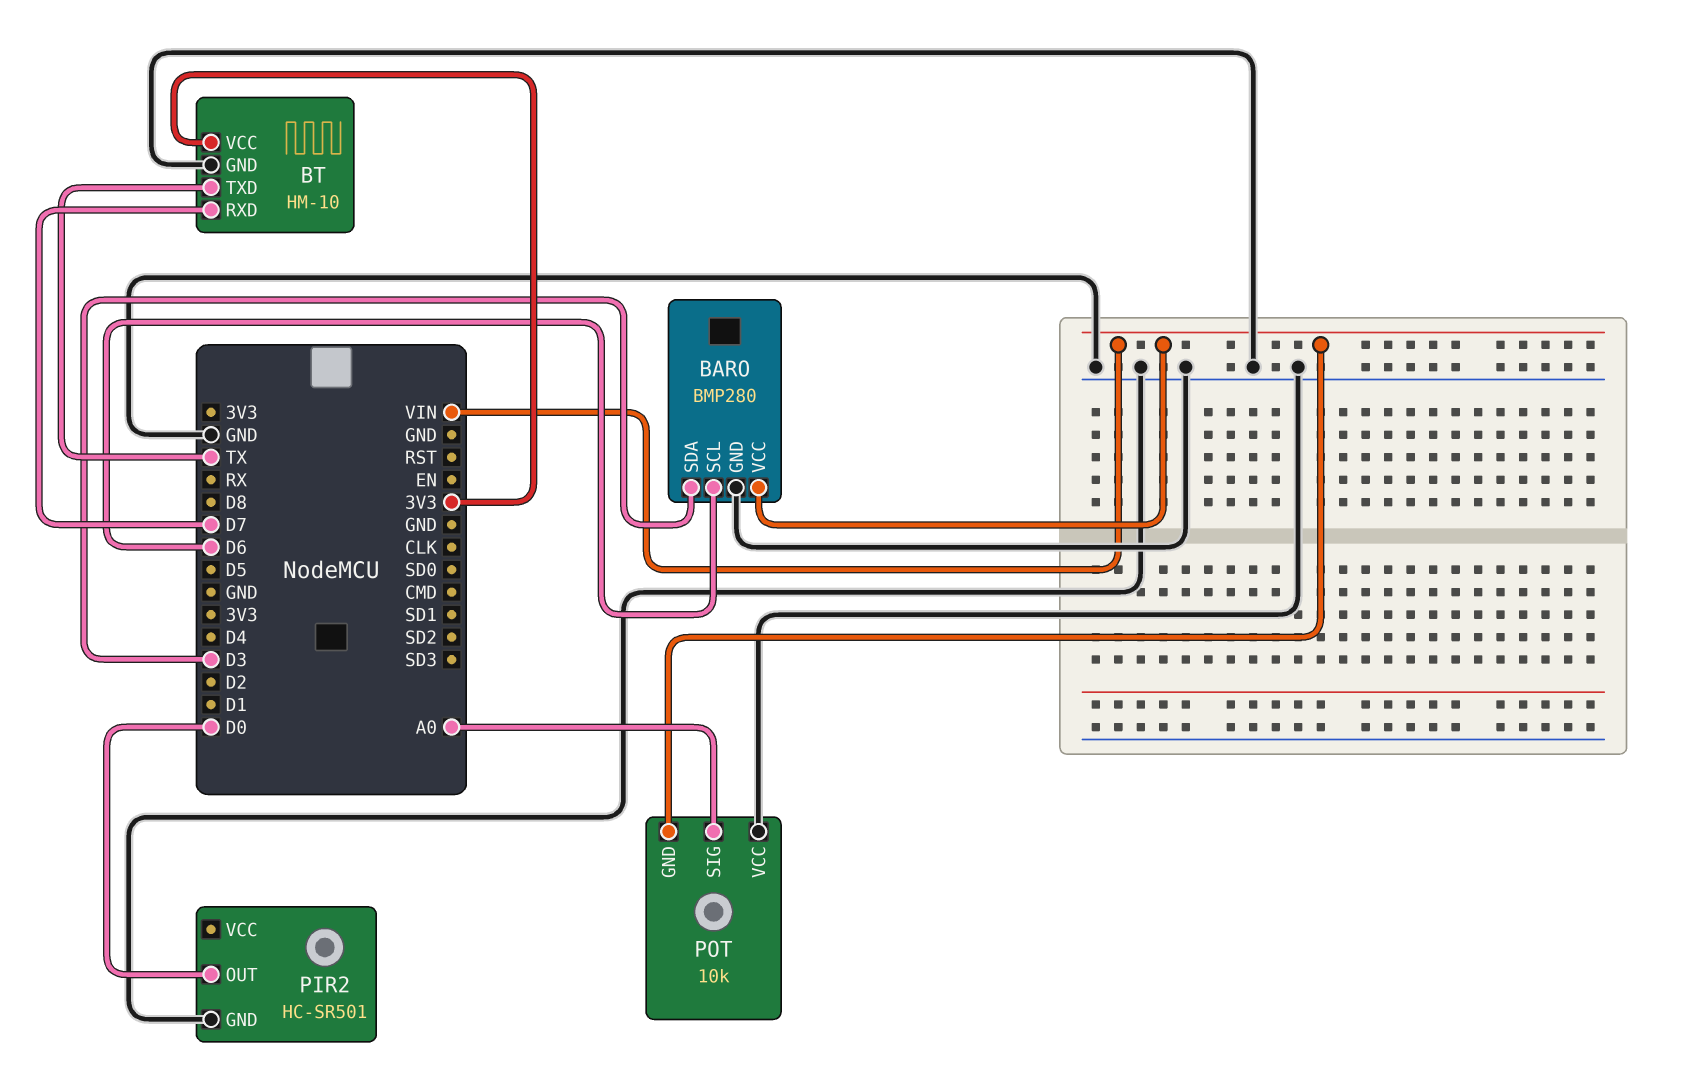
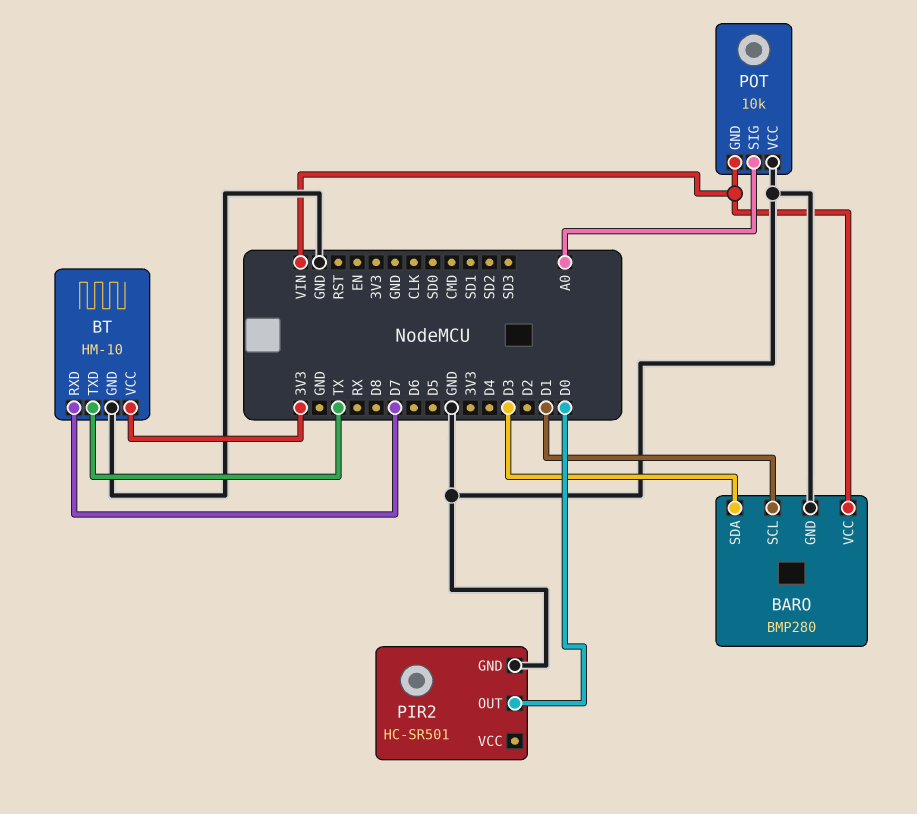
BARO pin SCL: D6 -> D1

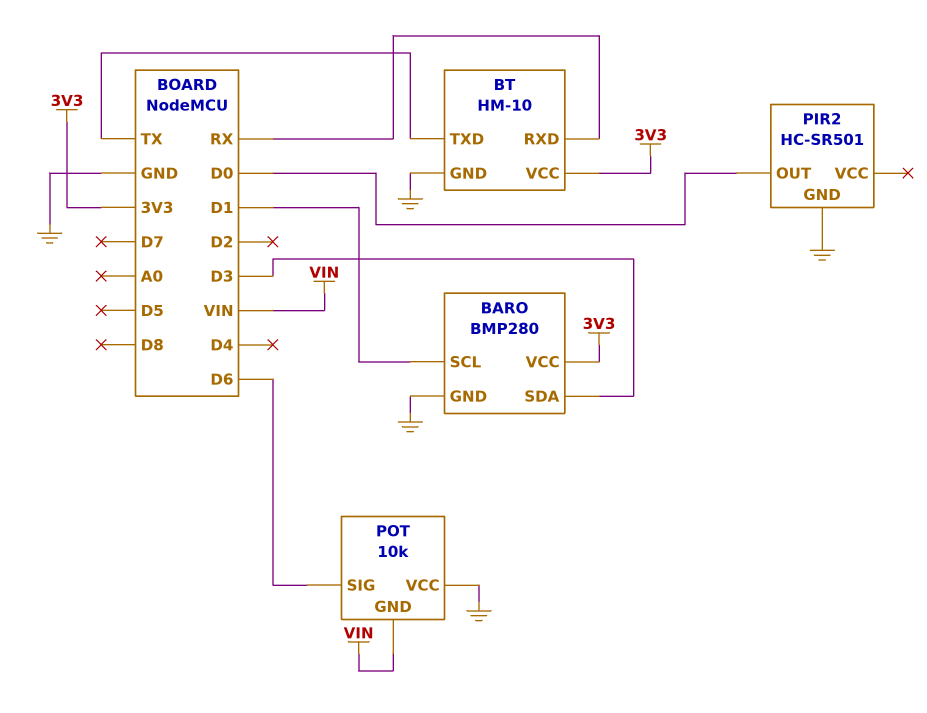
BARO pin VCC: VIN -> 3V3
BT pin RXD: D7 -> RX
POT pin SIG: A0 -> D6

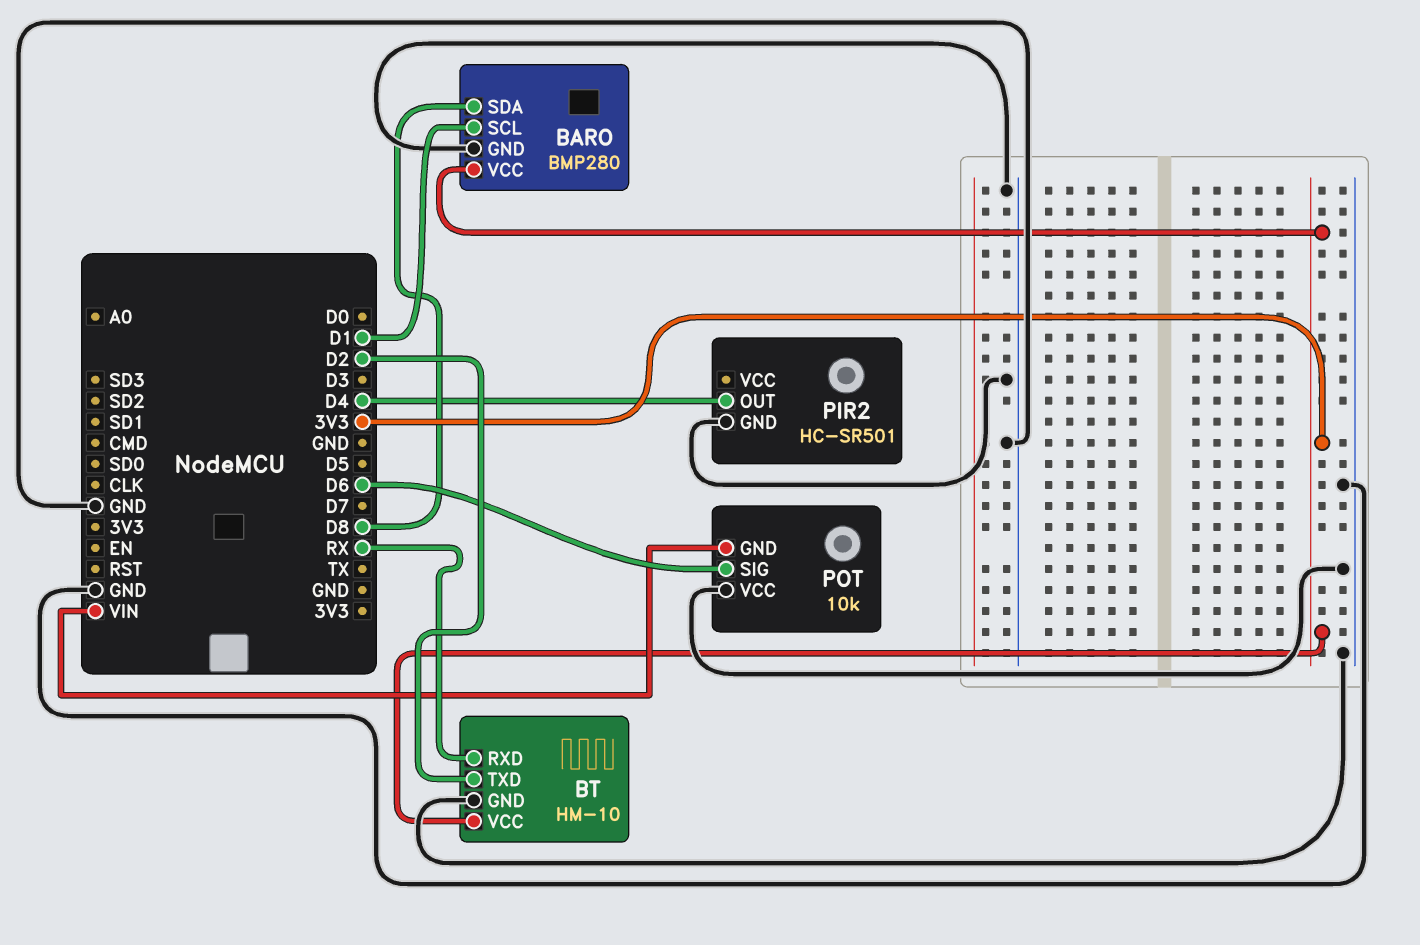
BARO pin SDA: D3 -> D8
BT pin TXD: TX -> D2
PIR2 pin OUT: D0 -> D4

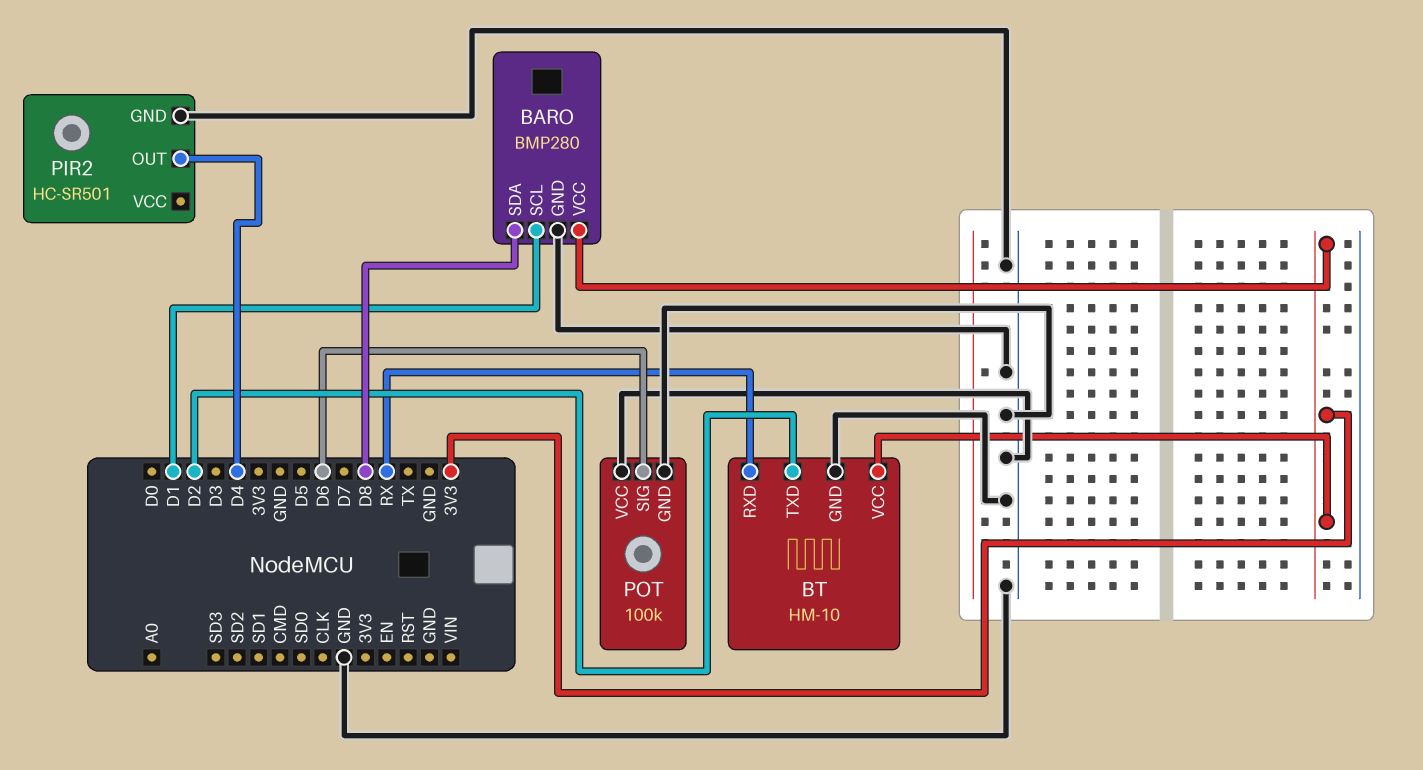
POT: 10k -> 100k
POT pin GND: VIN -> GND

